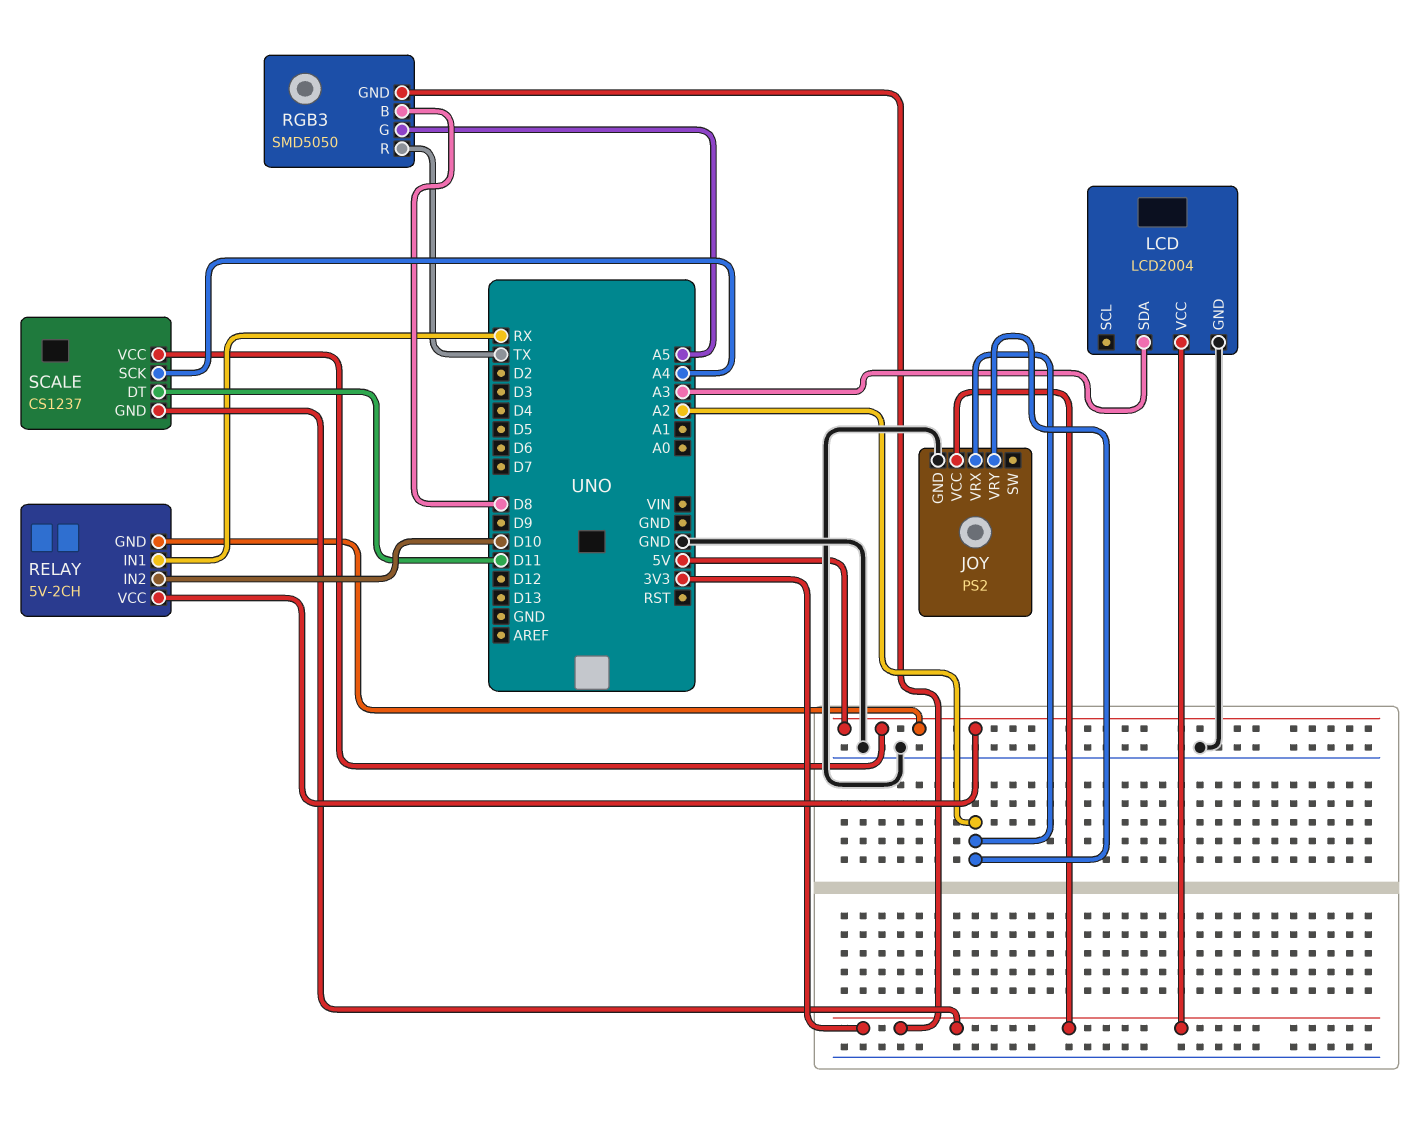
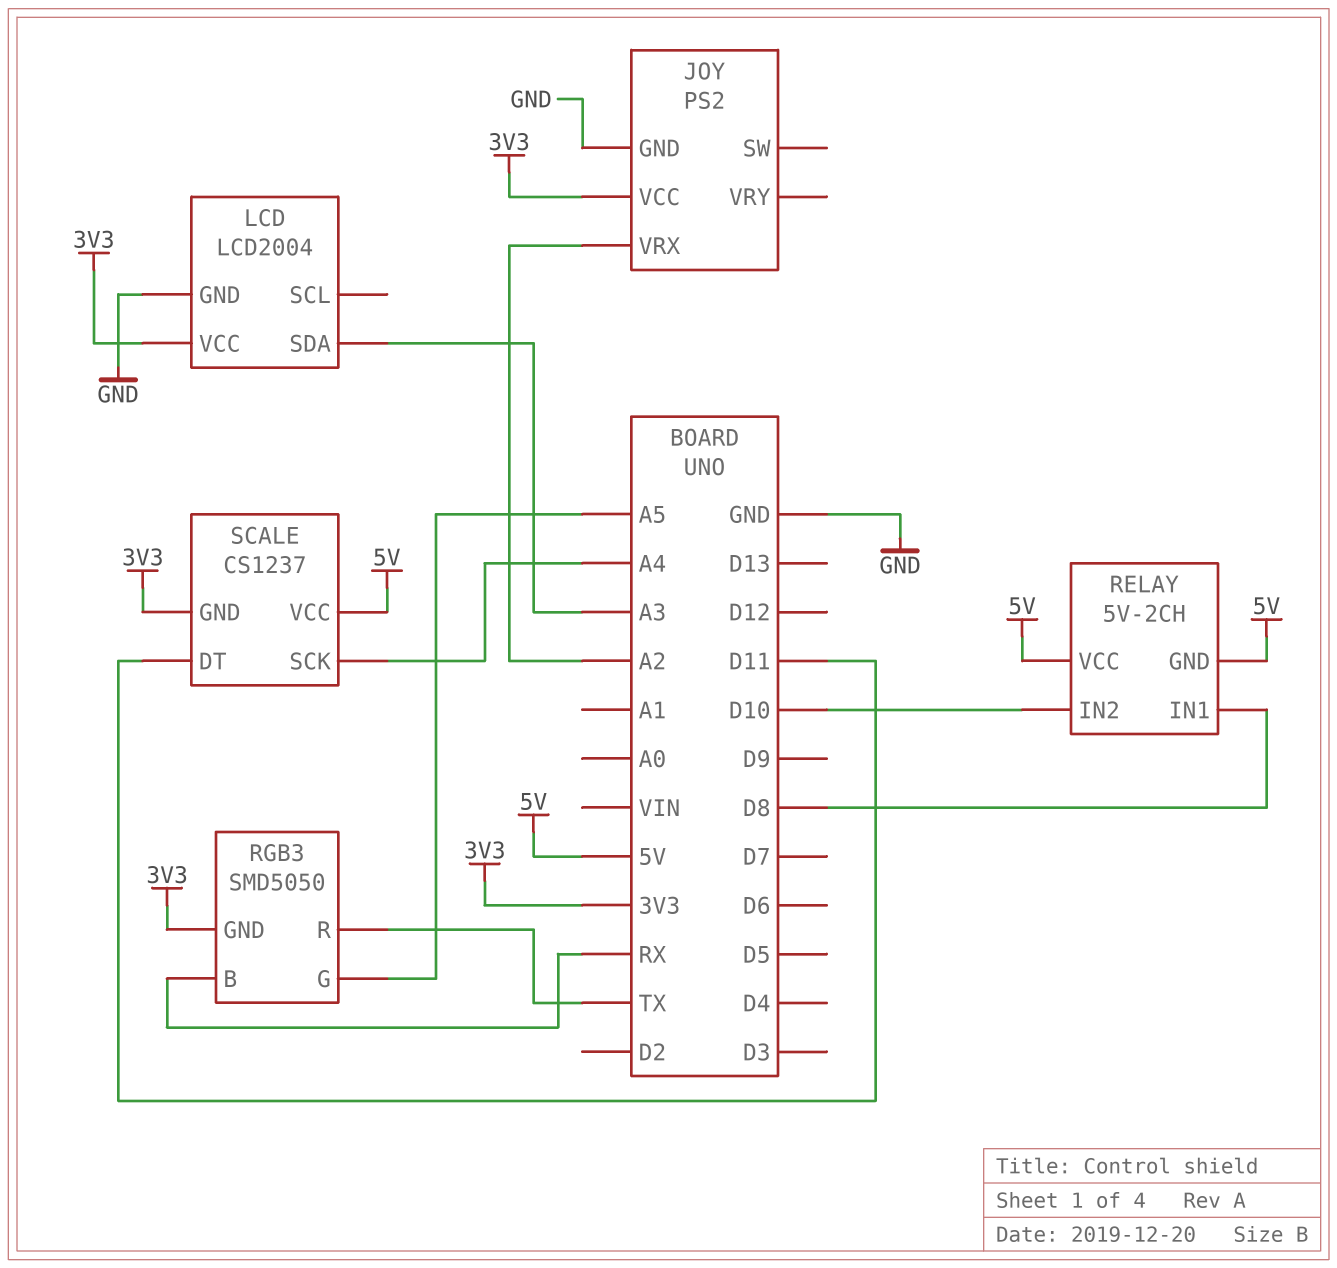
JOY pin VRY: A2 -> none
RELAY pin IN1: RX -> D8
RGB3 pin B: D8 -> RX

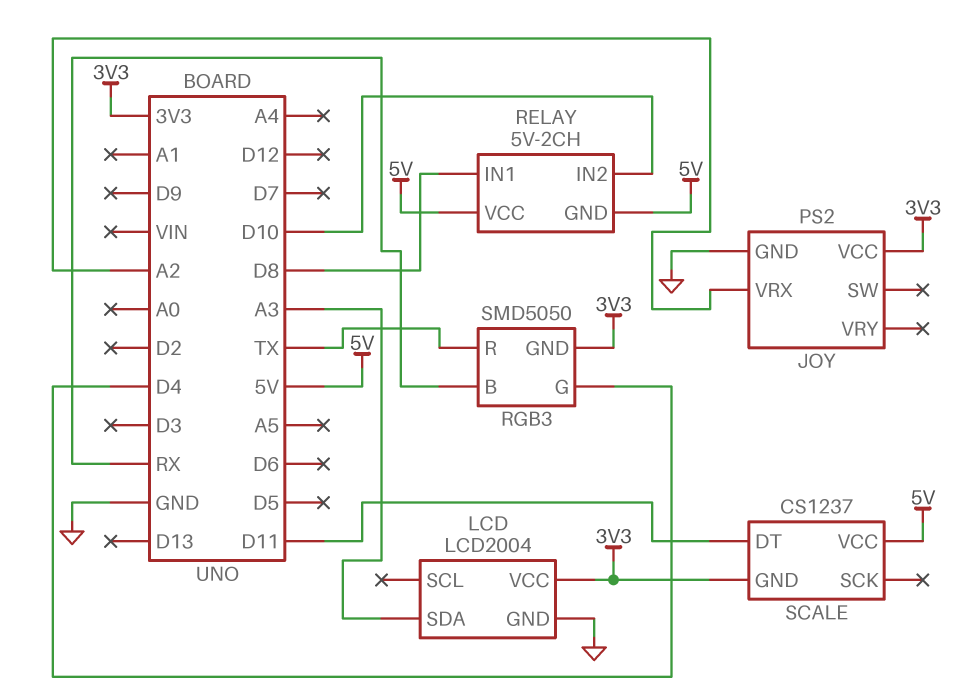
RGB3 pin G: A5 -> D4
SCALE pin SCK: A4 -> none

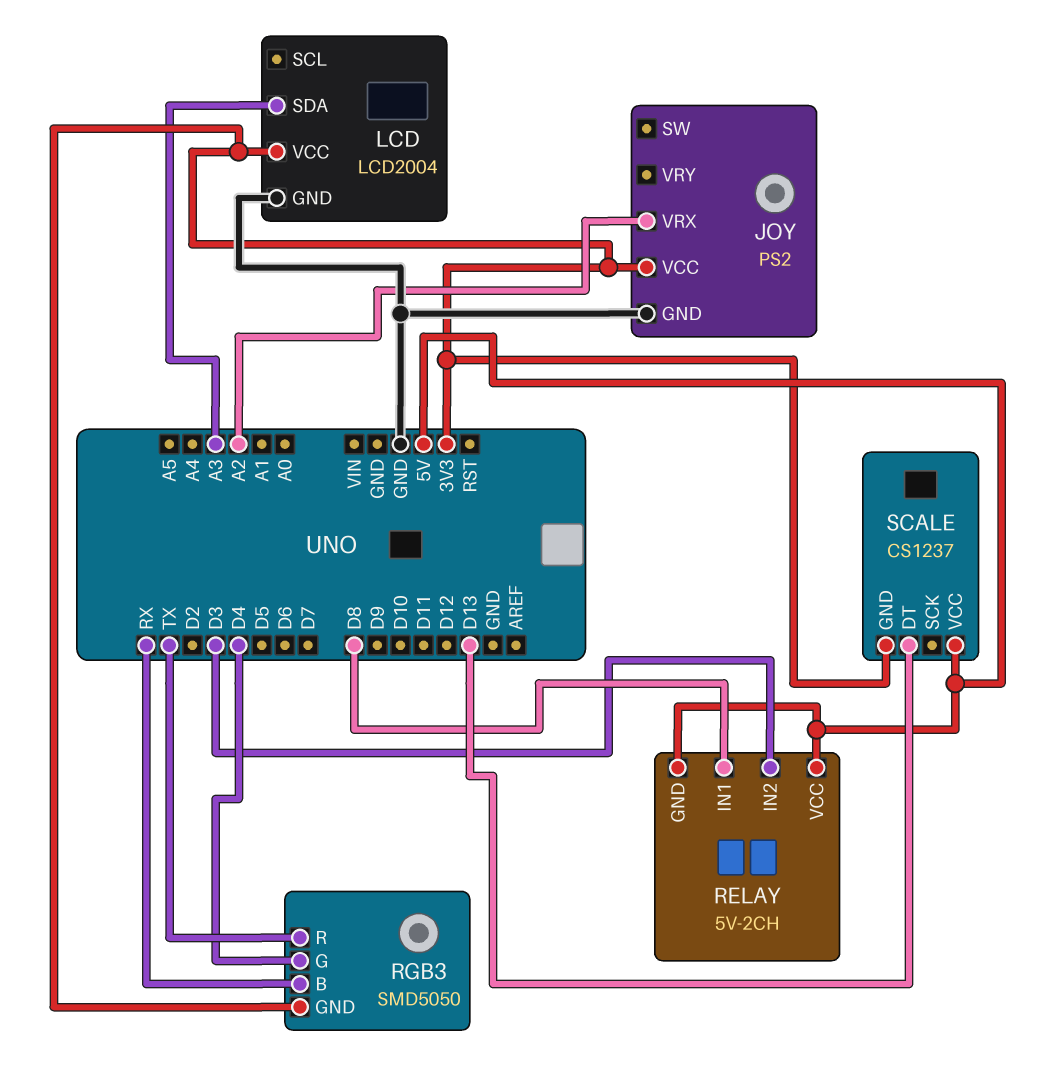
RELAY pin IN2: D10 -> D3
SCALE pin DT: D11 -> D13

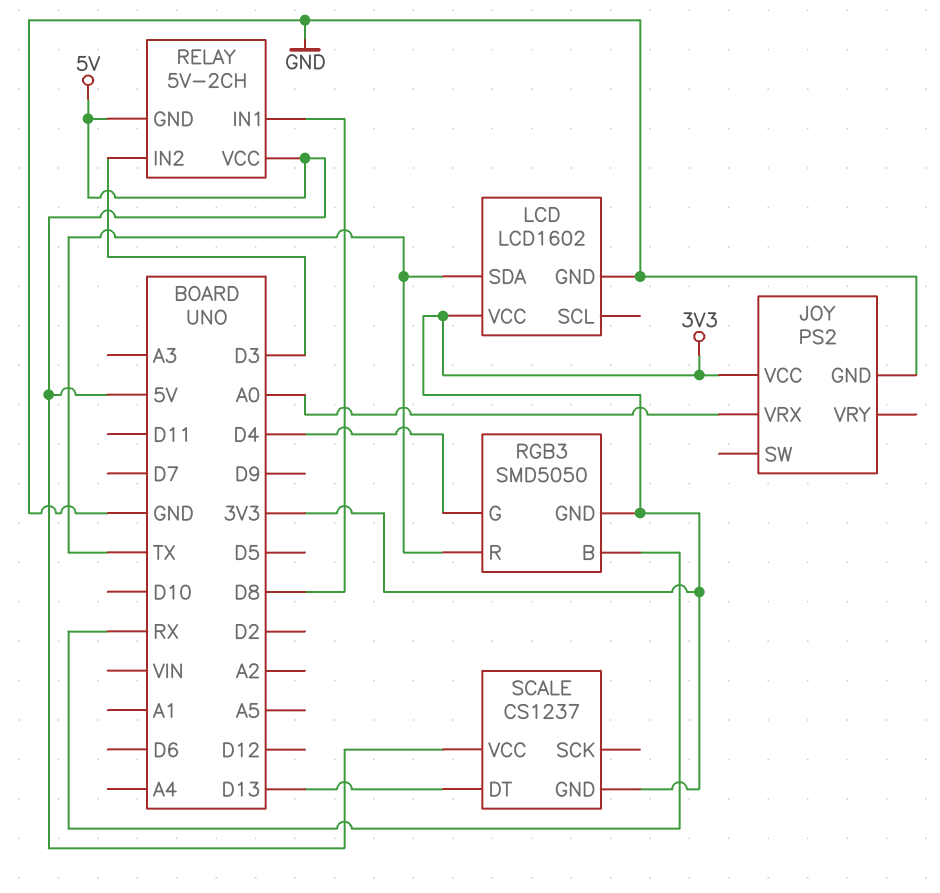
JOY pin VRX: A2 -> A0
LCD: LCD2004 -> LCD1602
LCD pin SDA: A3 -> TX

